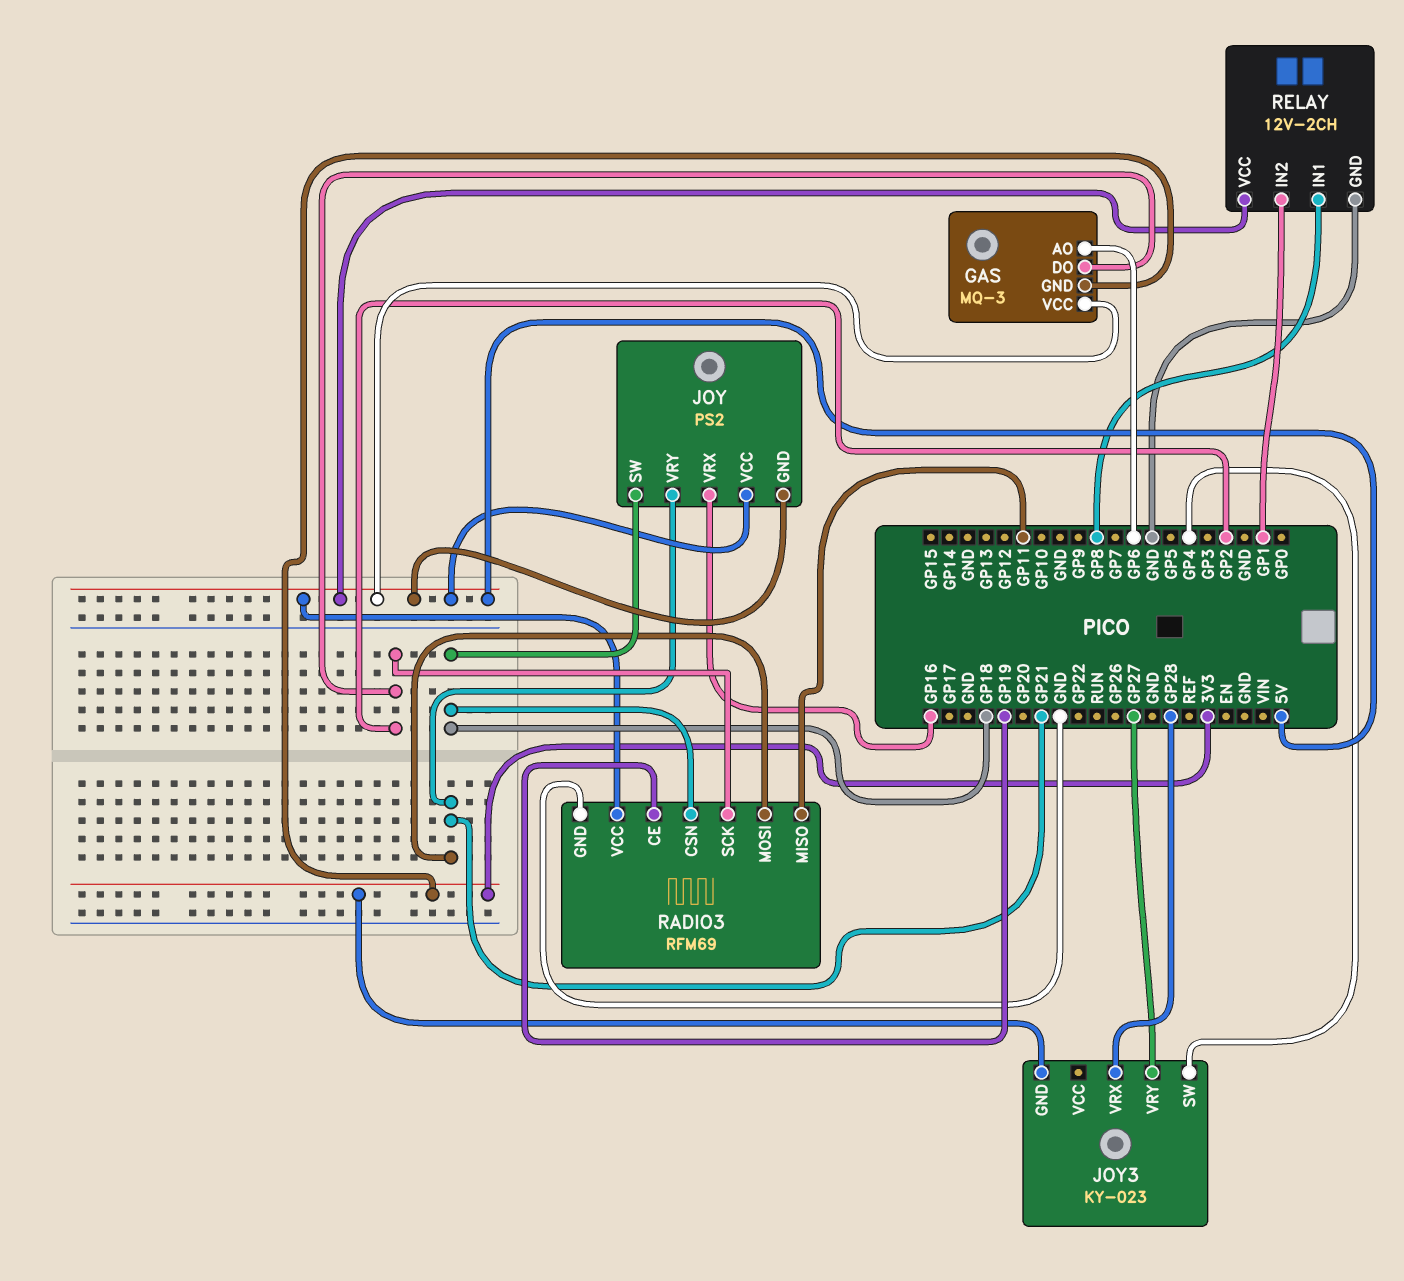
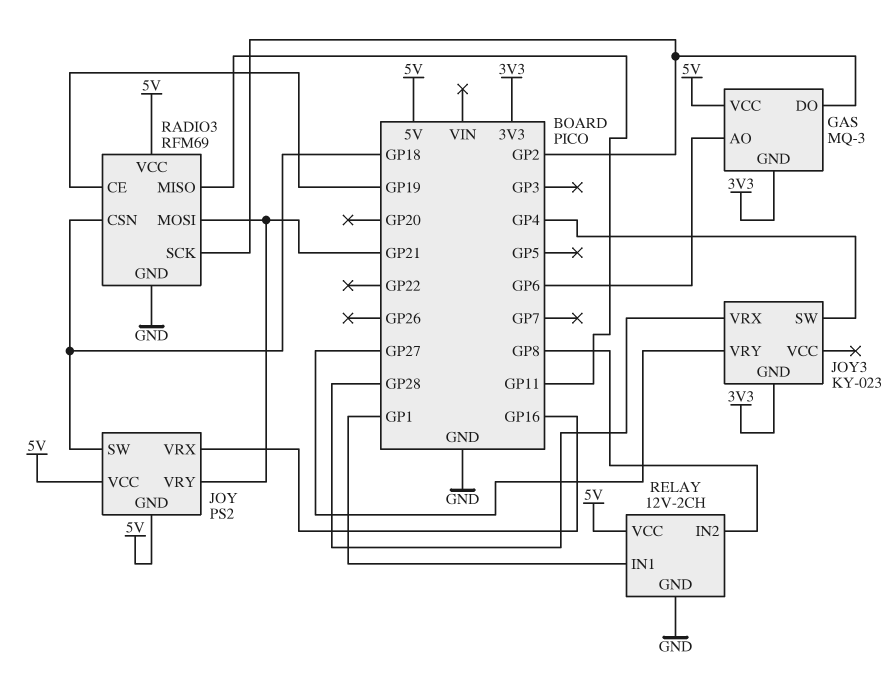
RELAY pin IN1: GP8 -> GP1
RELAY pin IN2: GP1 -> GP8

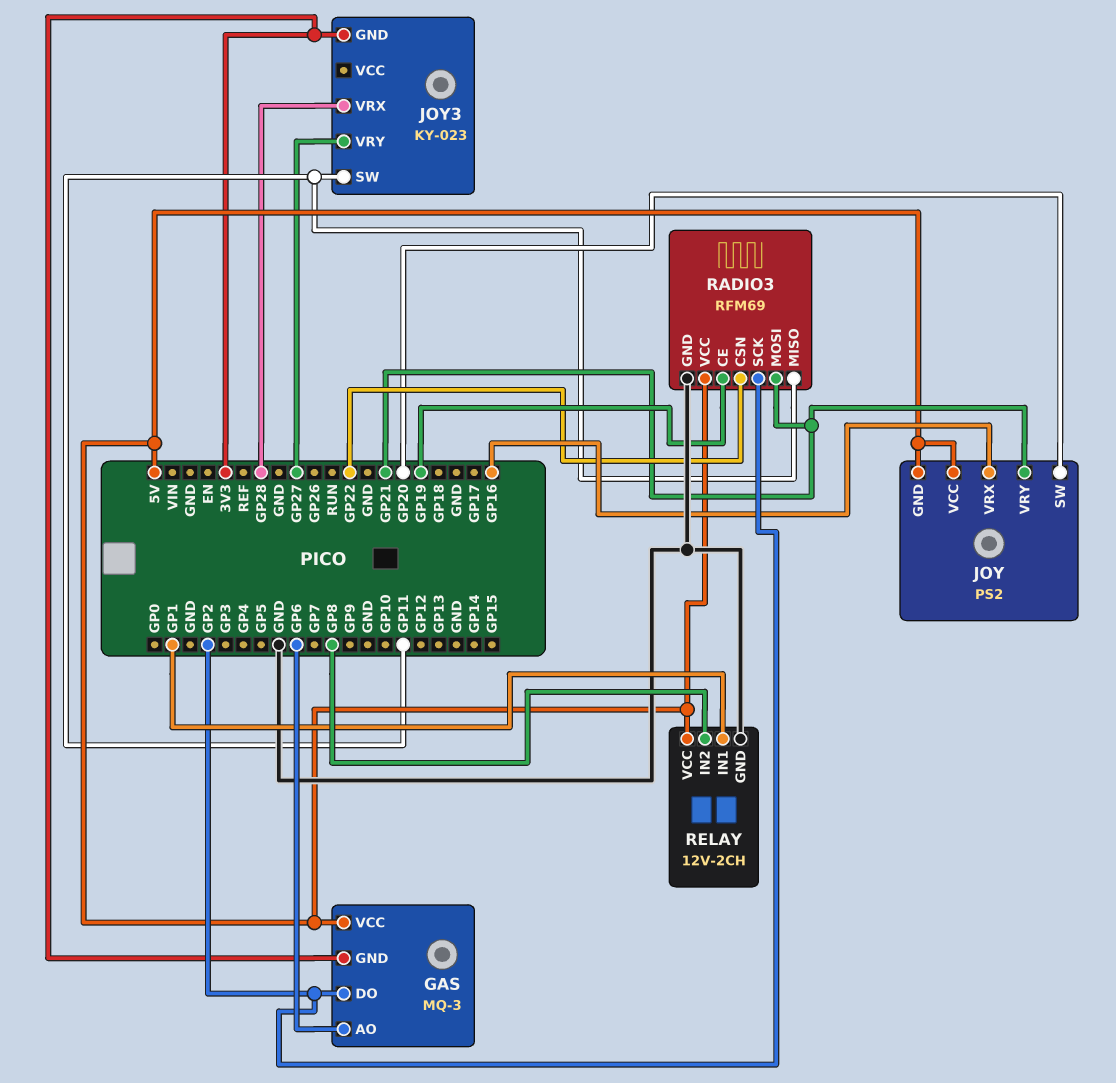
JOY pin SW: GP18 -> GP20
JOY3 pin SW: GP4 -> GP11
RADIO3 pin CSN: GP18 -> GP22

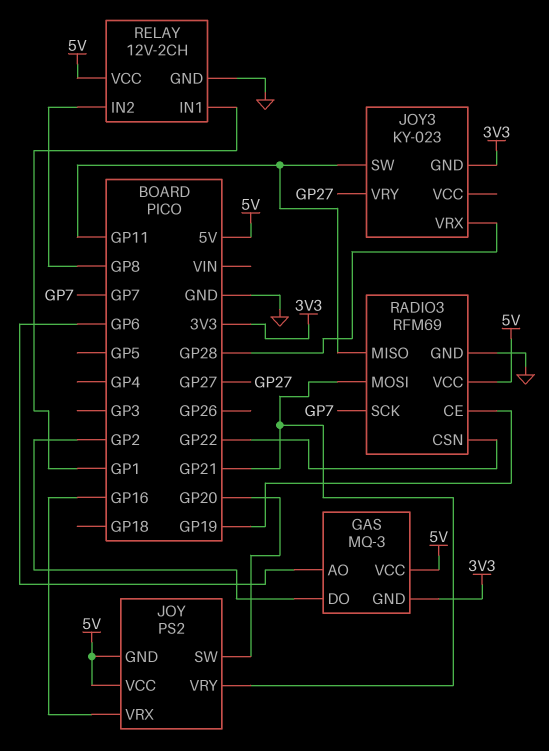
RADIO3 pin SCK: GP2 -> GP7

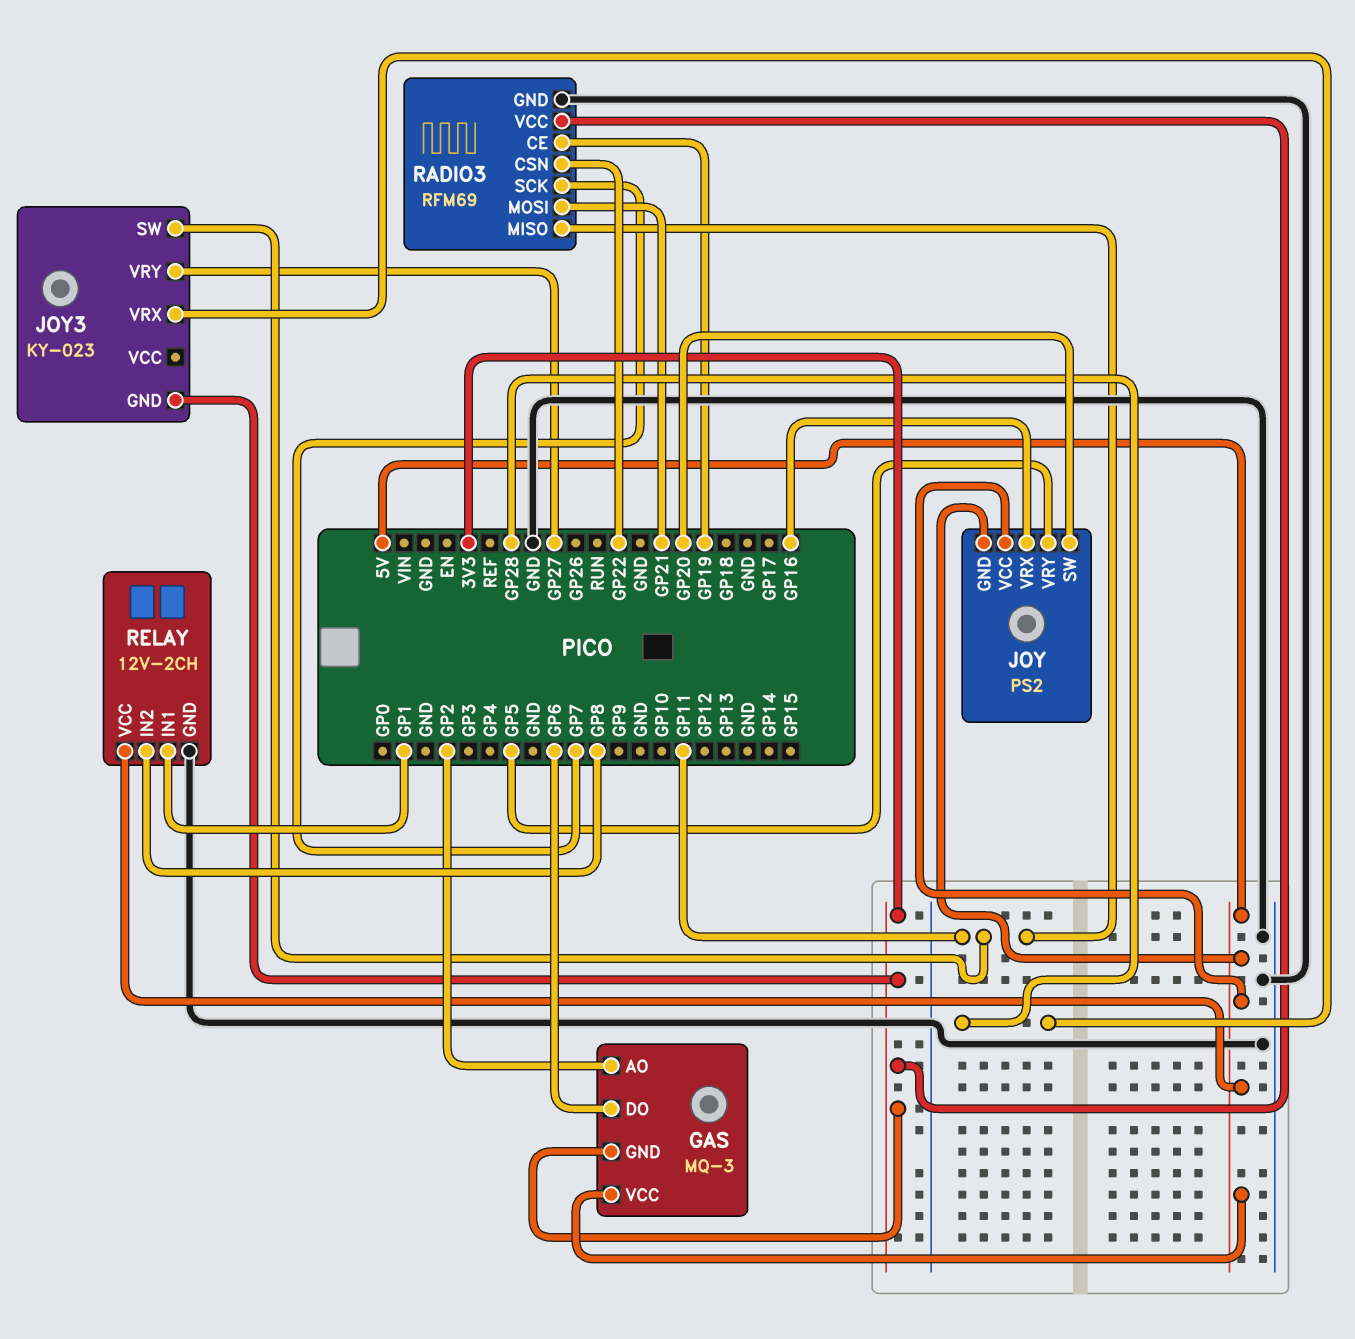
GAS pin AO: GP6 -> GP2
GAS pin DO: GP2 -> GP6
JOY pin VRY: GP21 -> GP5
RADIO3 pin VCC: 5V -> 3V3

